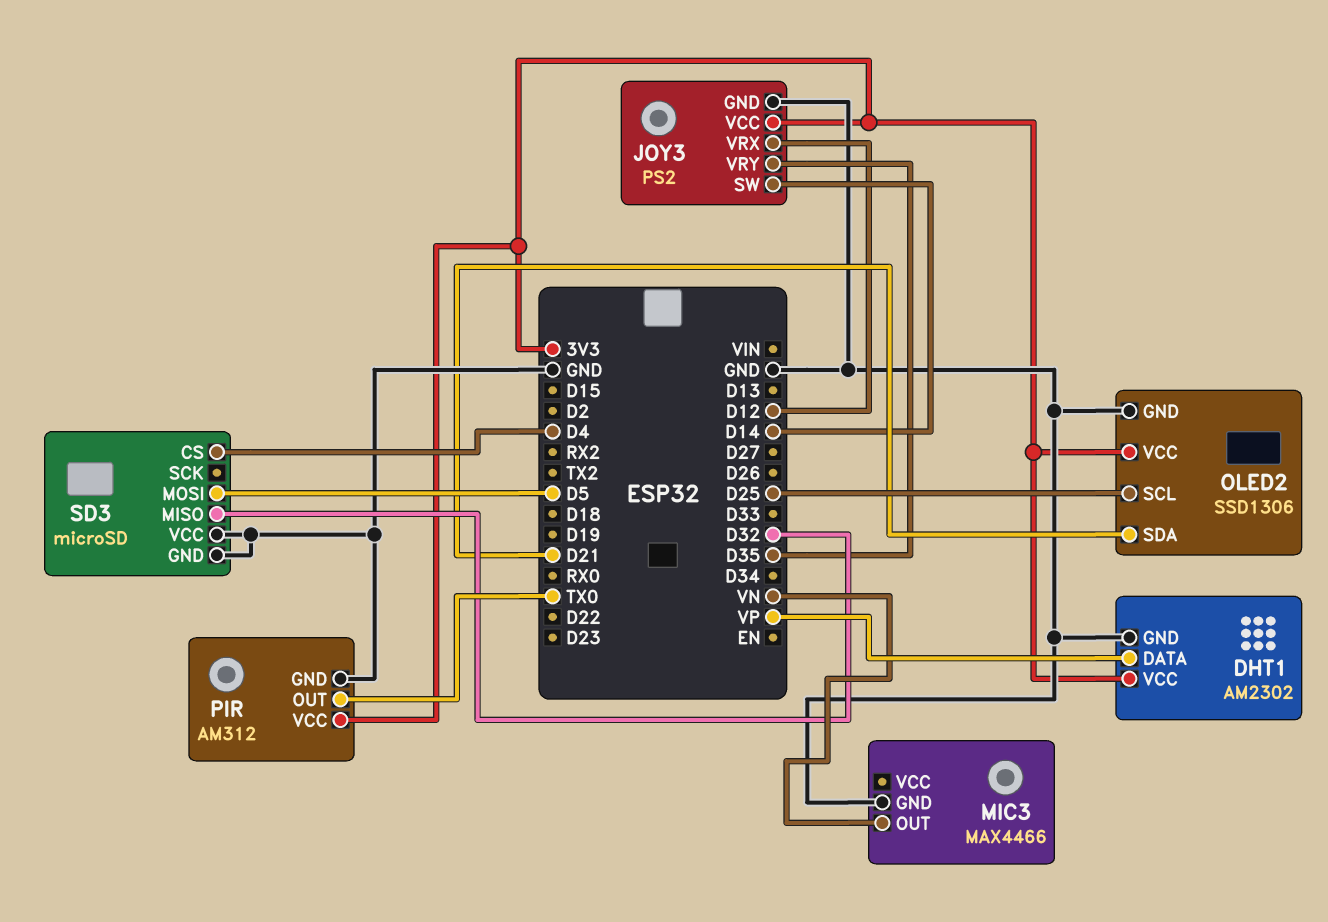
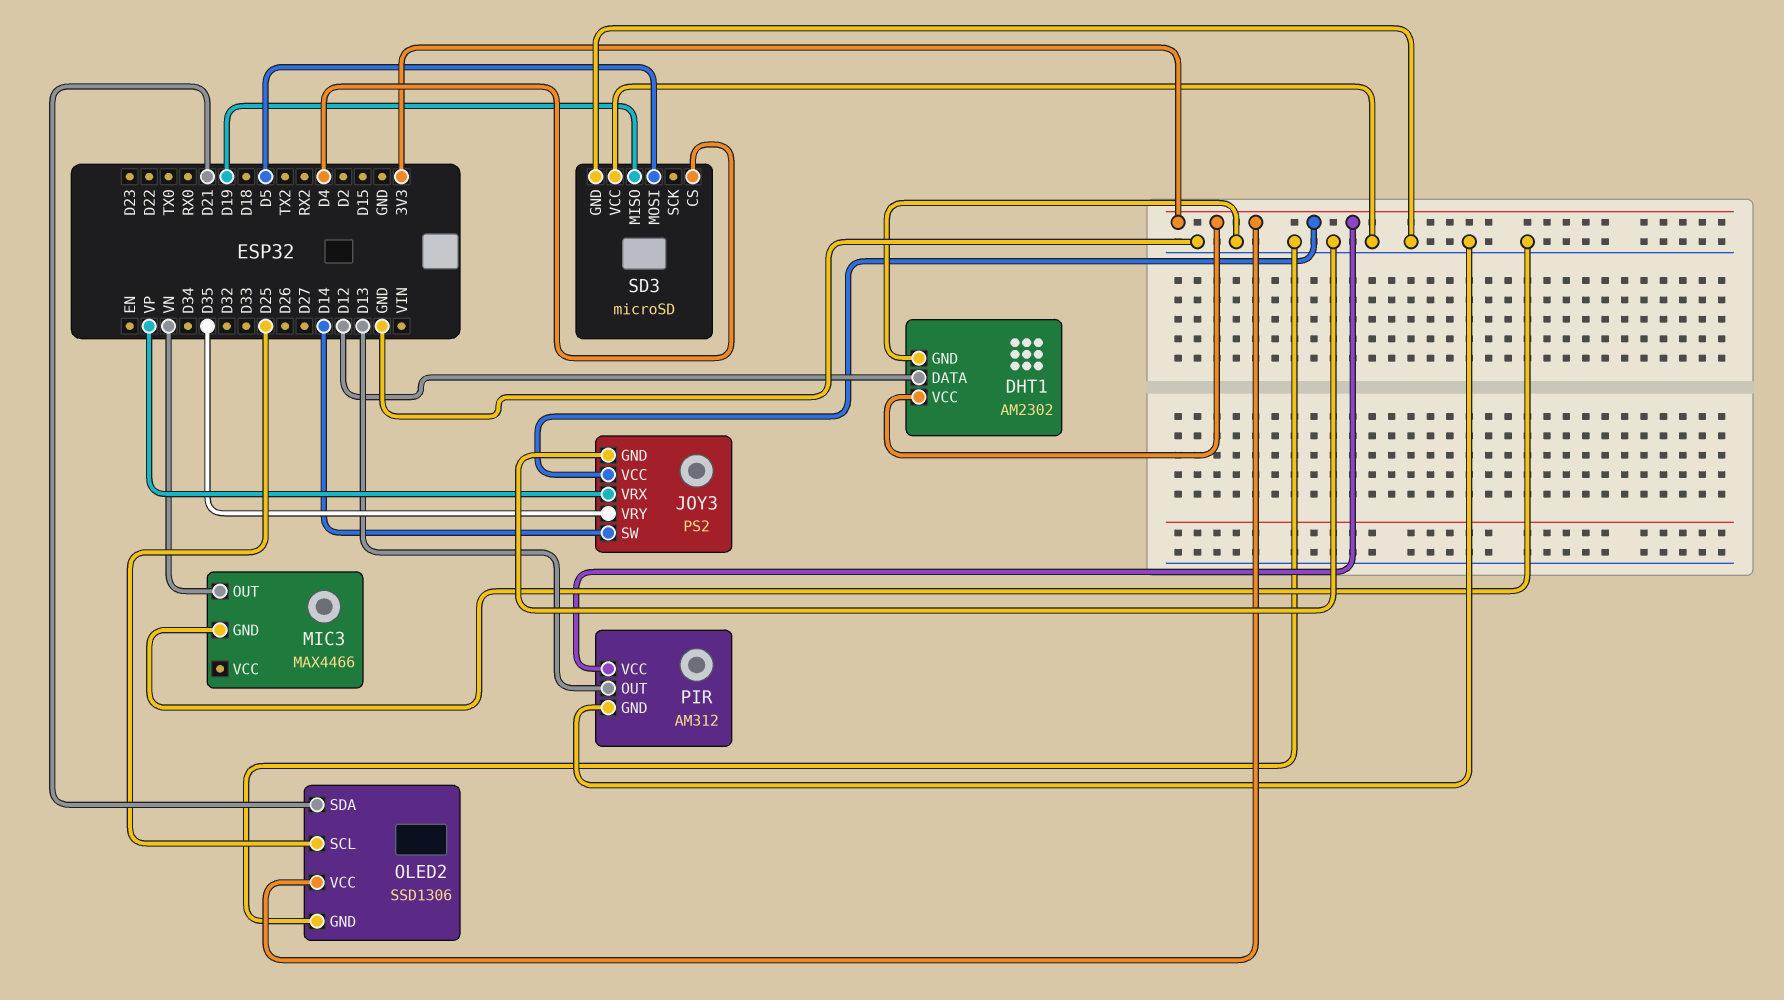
DHT1 pin DATA: VP -> D12
JOY3 pin VRX: D12 -> VP
PIR pin OUT: TX0 -> D13
SD3 pin MISO: D32 -> D19

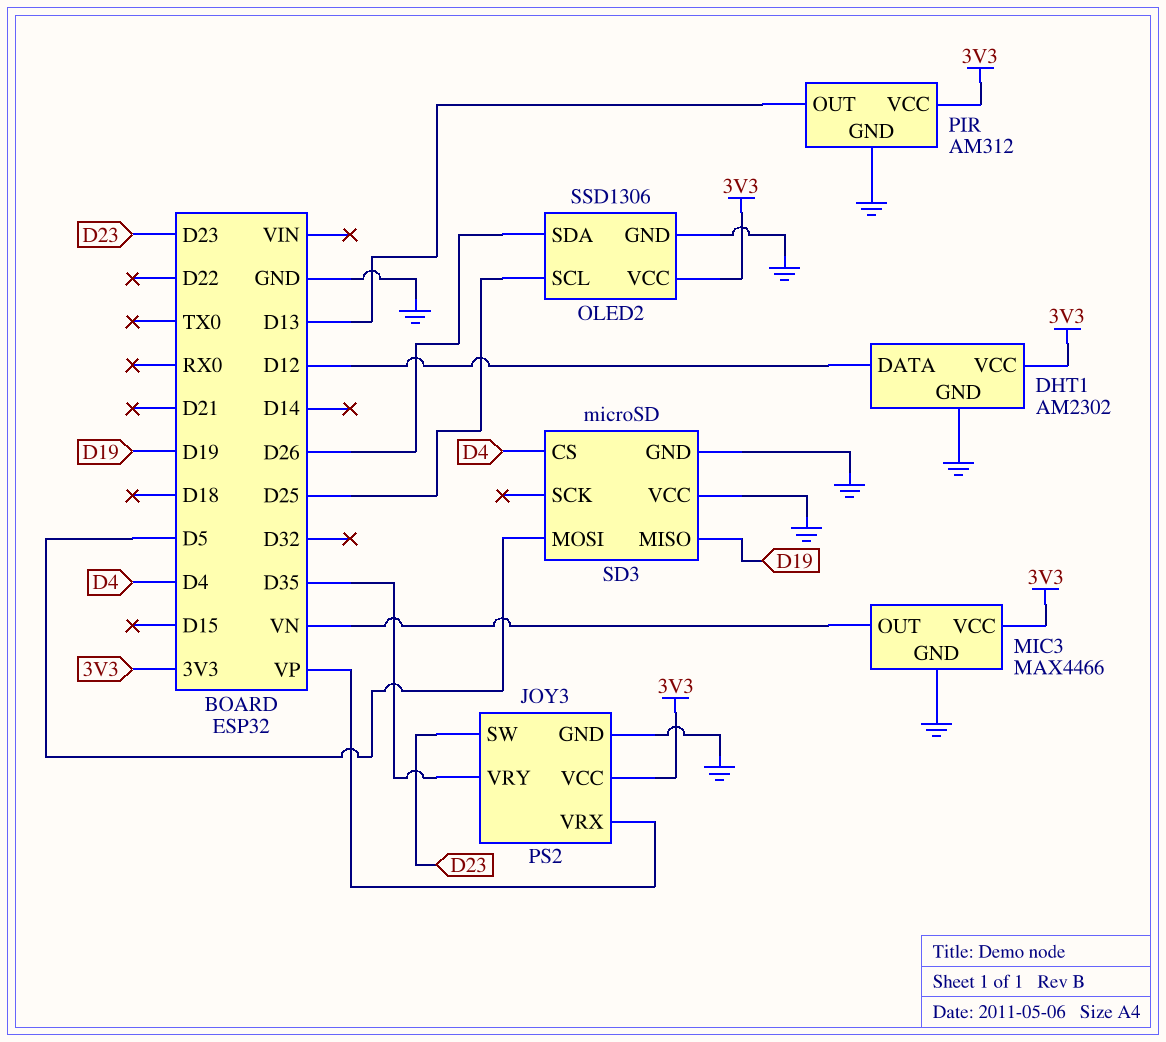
JOY3 pin SW: D14 -> D23
MIC3 pin VCC: none -> 3V3
OLED2 pin SDA: D21 -> D26

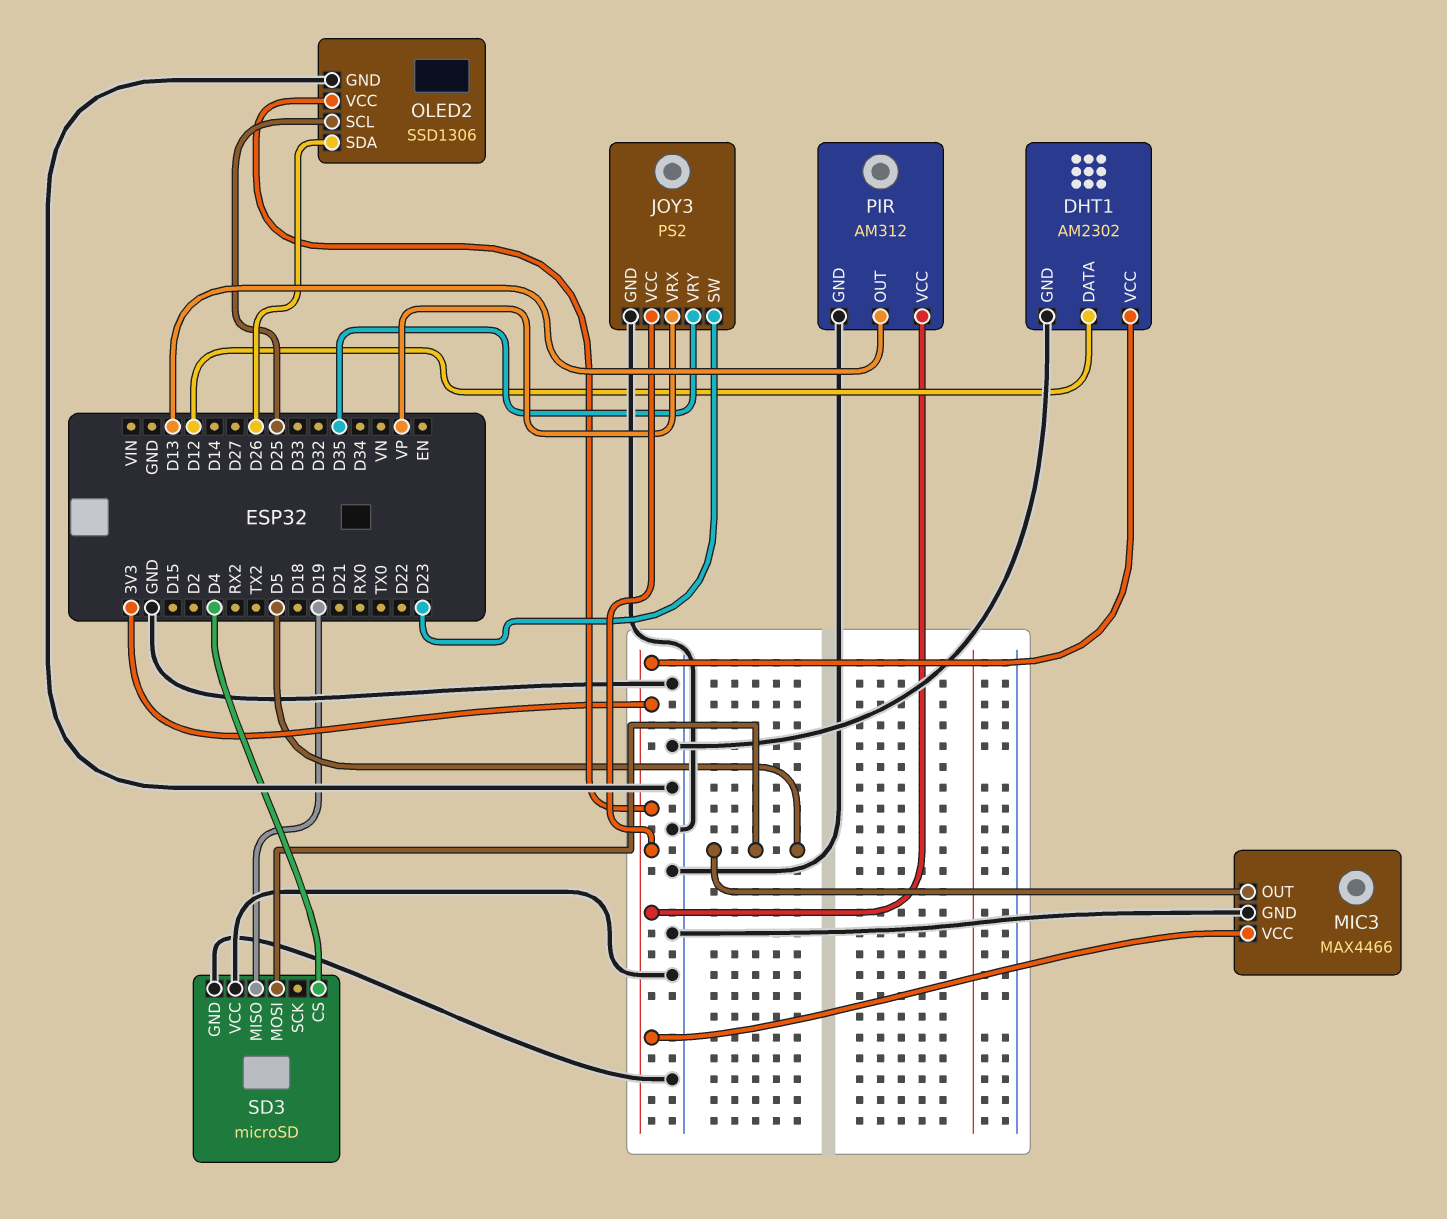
MIC3 pin OUT: VN -> D5

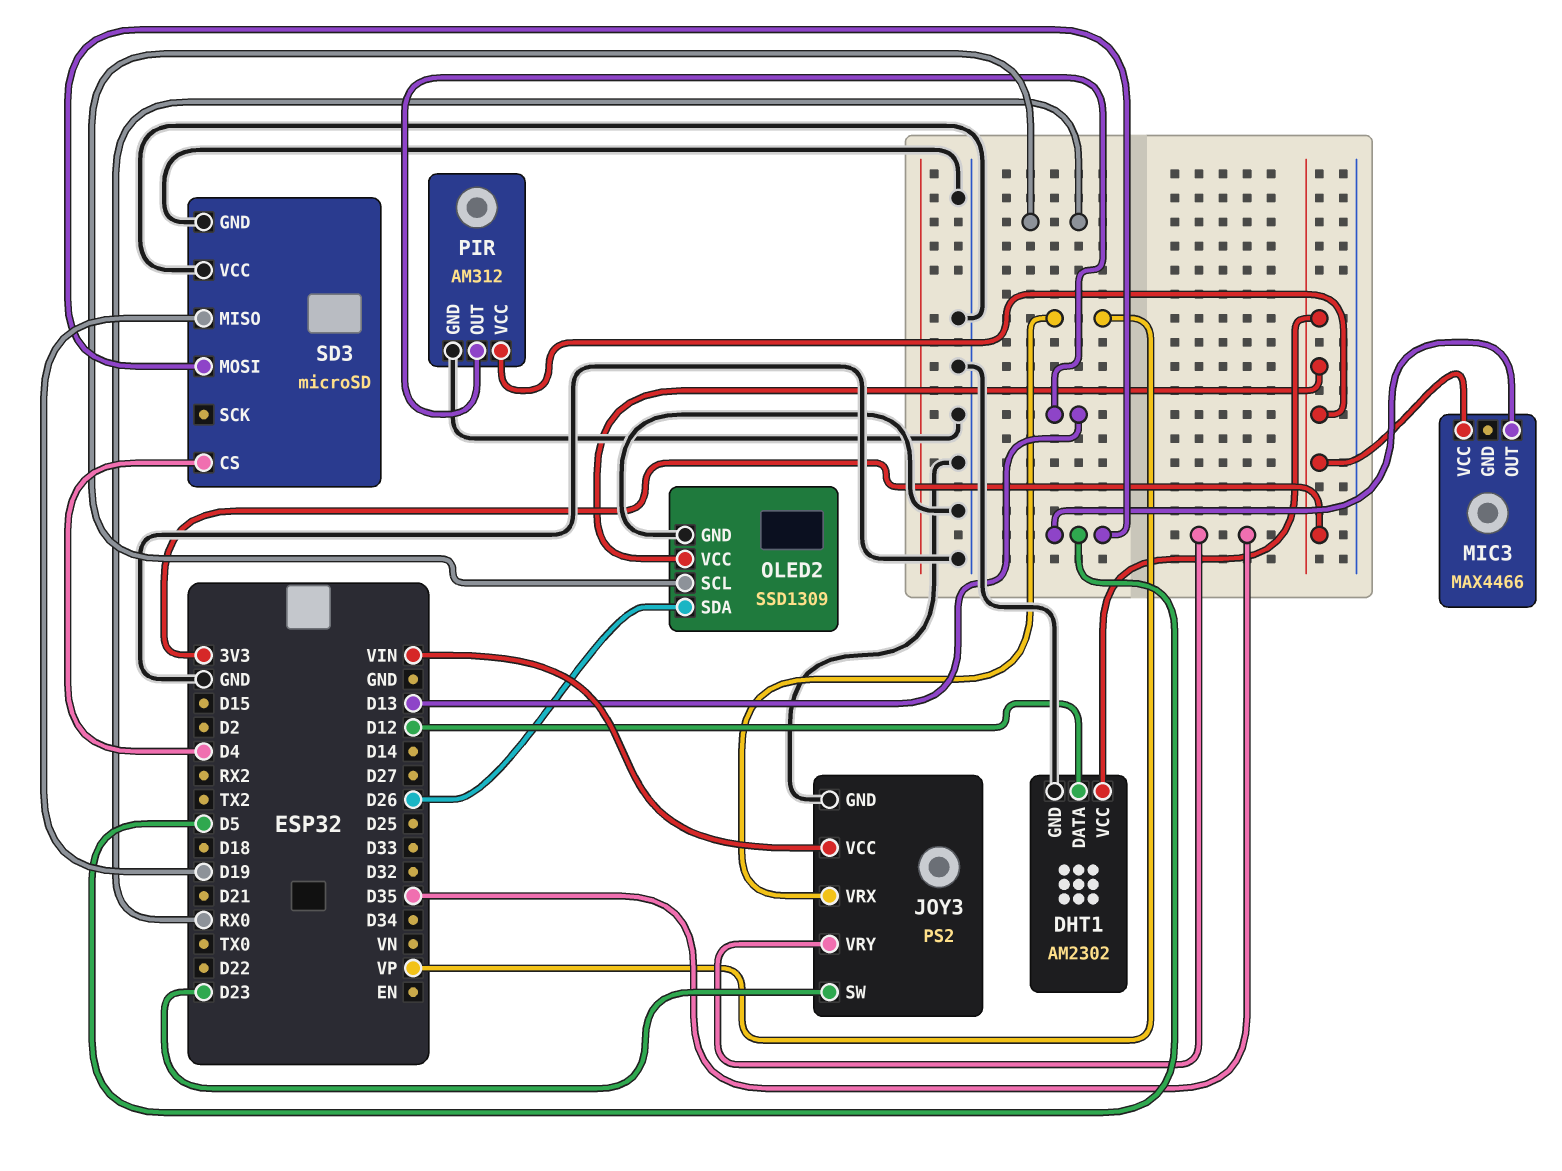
JOY3 pin VCC: 3V3 -> VIN
MIC3 pin GND: GND -> none
OLED2: SSD1306 -> SSD1309
OLED2 pin SCL: D25 -> RX0

